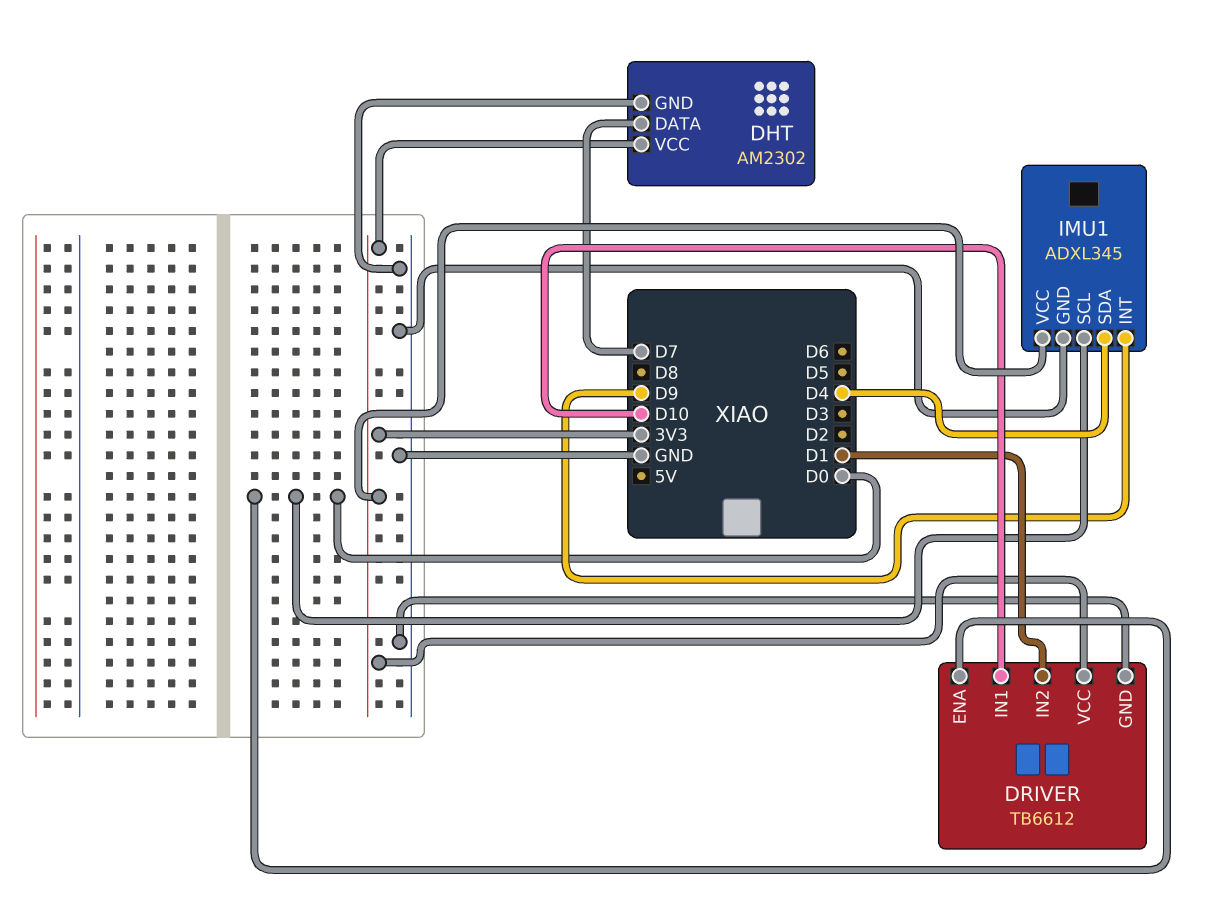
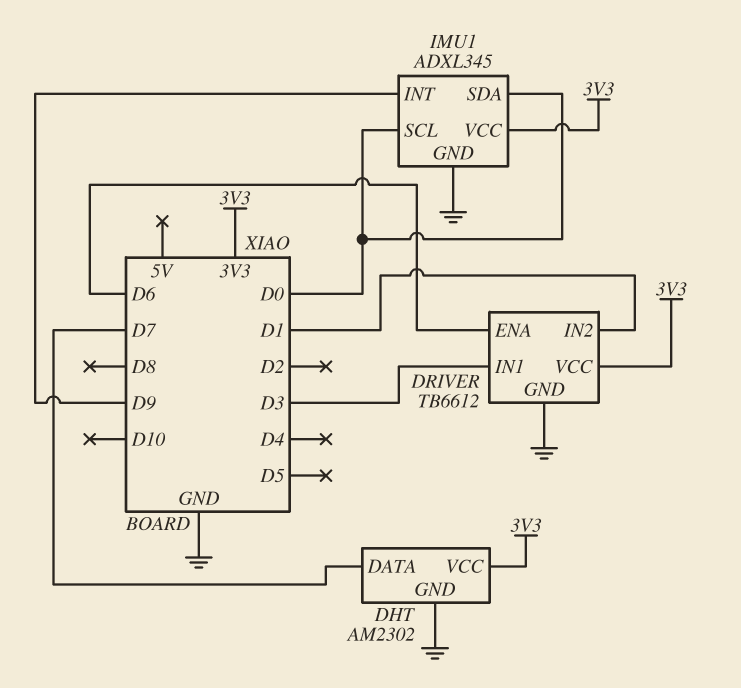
DRIVER pin ENA: D0 -> D6
DRIVER pin IN1: D10 -> D3
IMU1 pin SDA: D4 -> D0

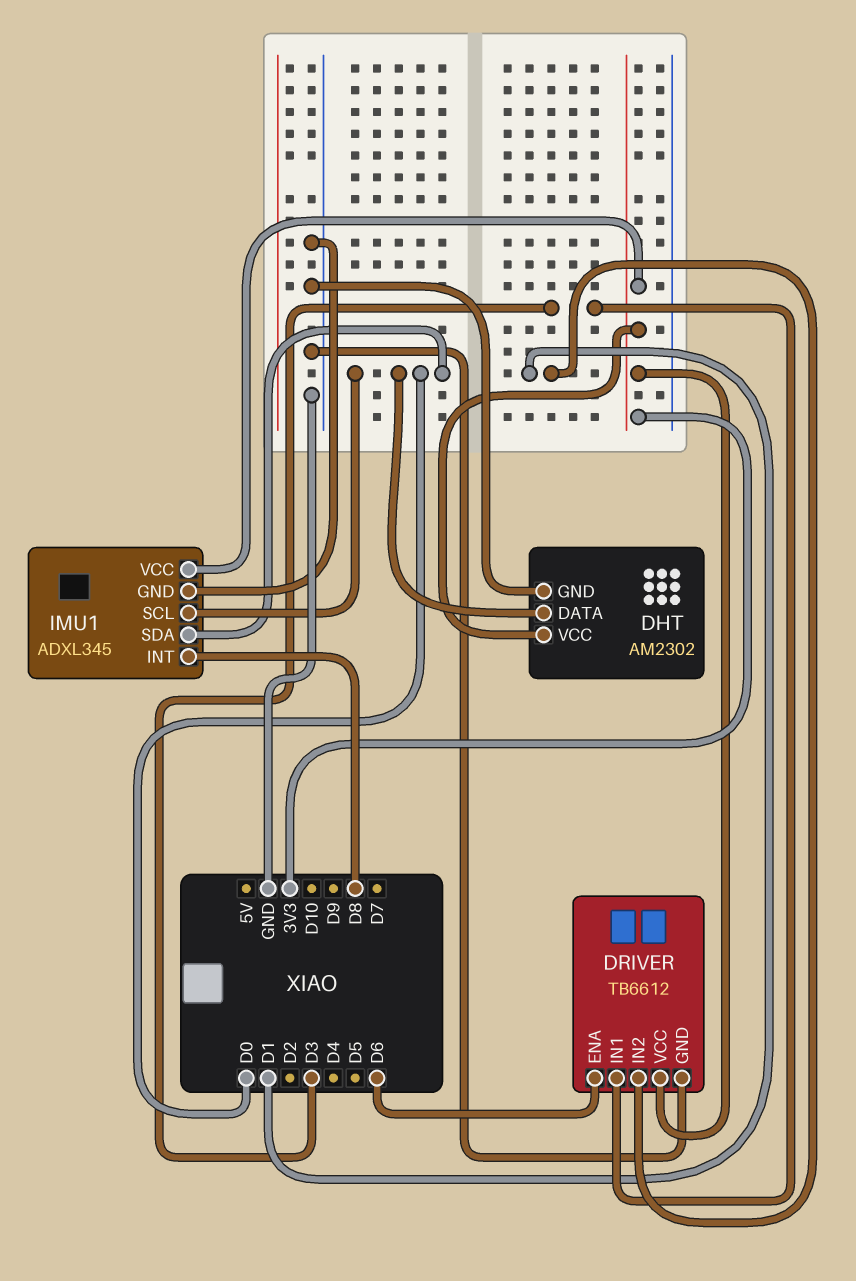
DHT pin DATA: D7 -> D0
IMU1 pin INT: D9 -> D8

